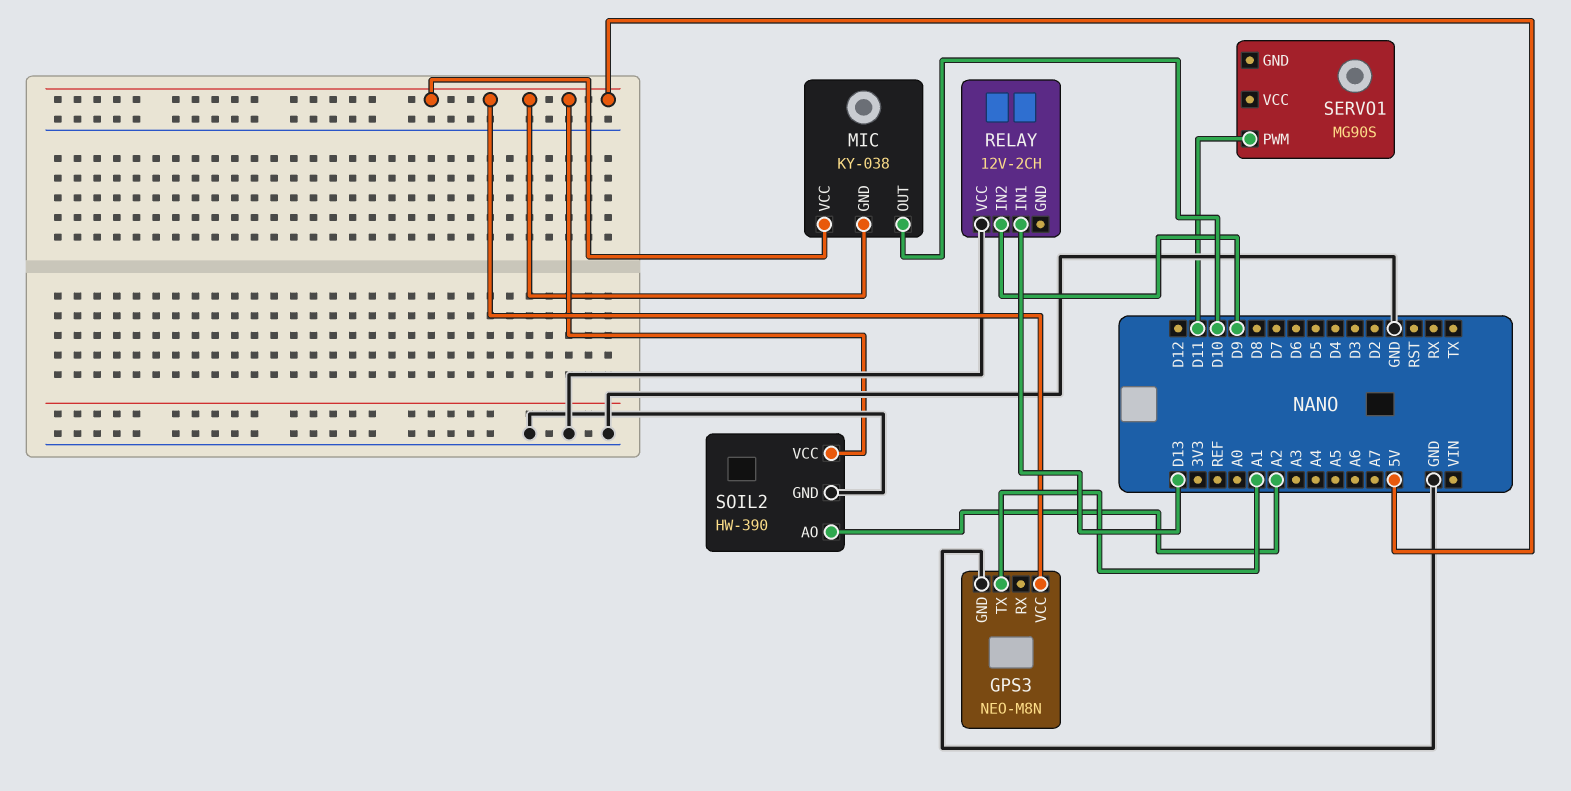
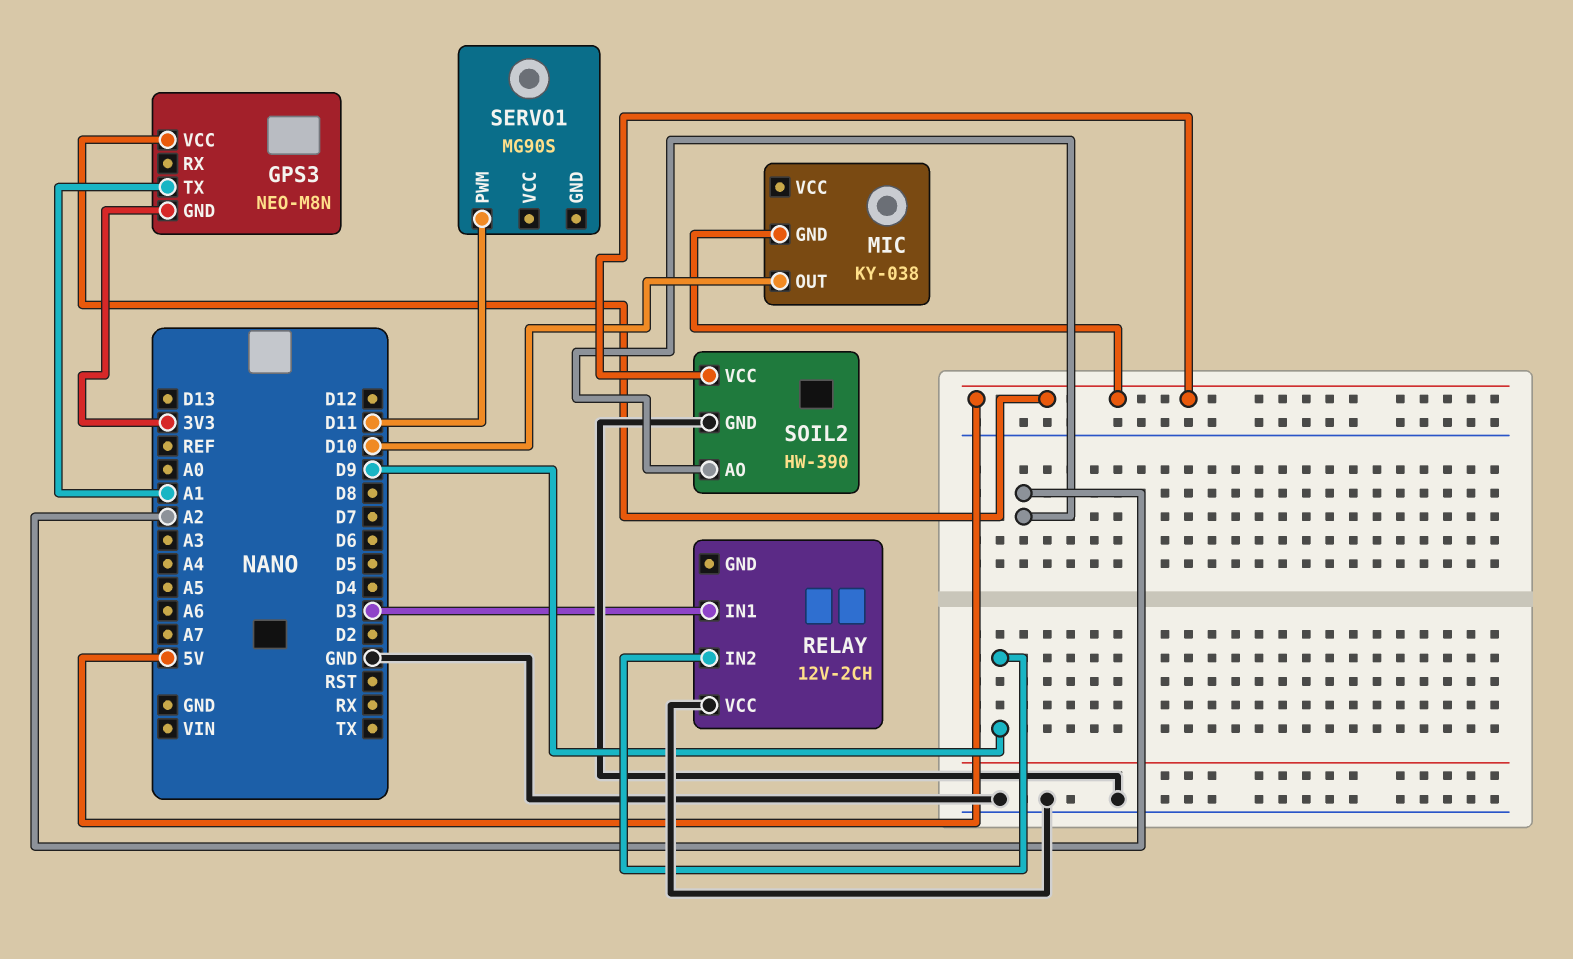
GPS3 pin GND: GND -> 3V3
MIC pin VCC: 5V -> none
RELAY pin IN1: D13 -> D3

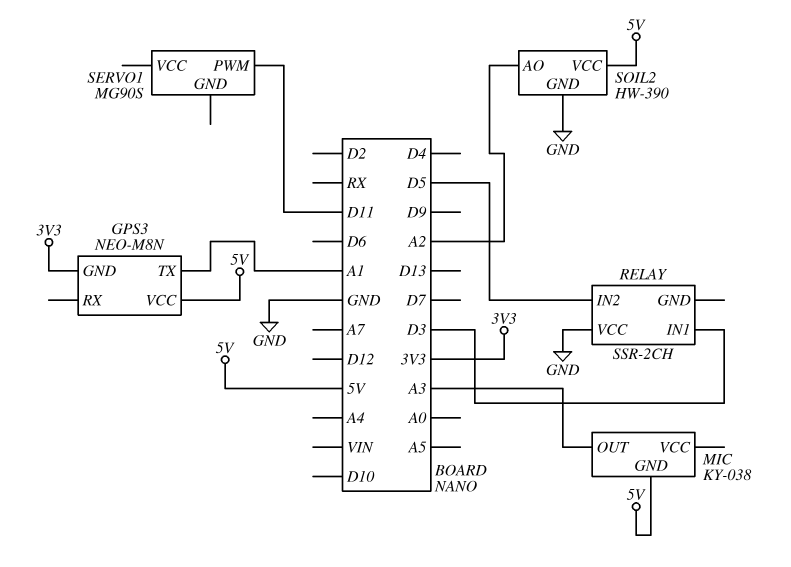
MIC pin OUT: D10 -> A3
RELAY: 12V-2CH -> SSR-2CH
RELAY pin IN2: D9 -> D5

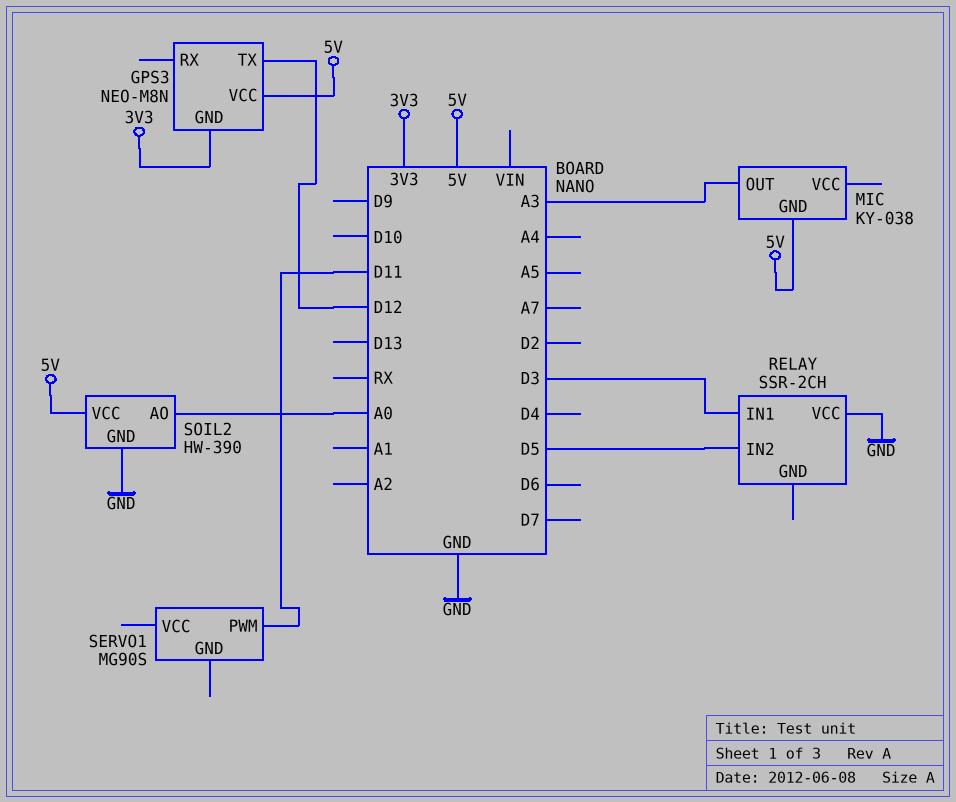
GPS3 pin TX: A1 -> D12
SOIL2 pin AO: A2 -> A0

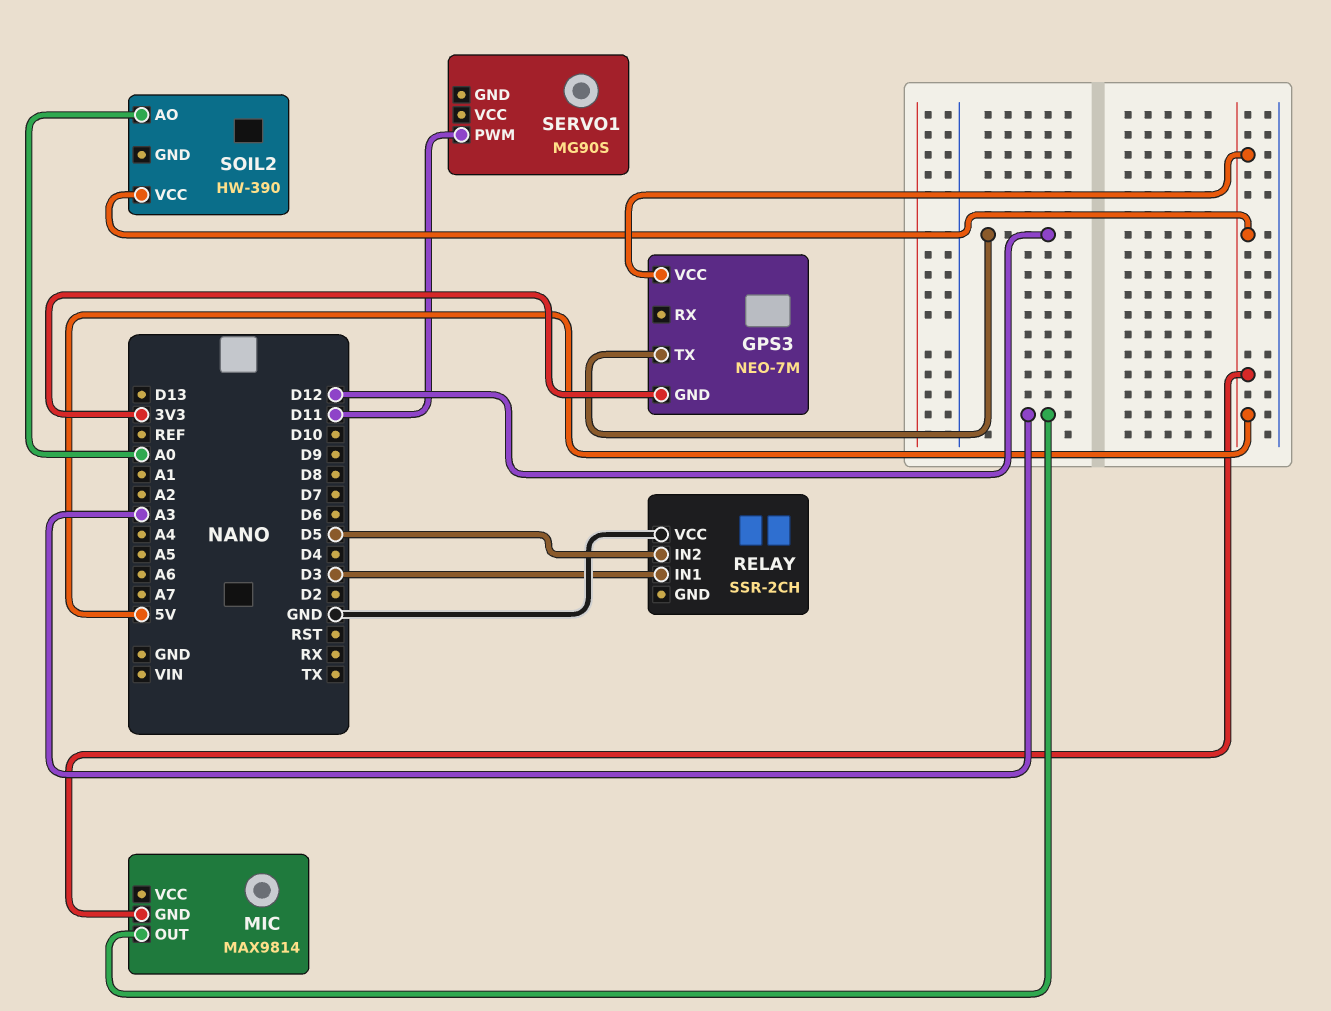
GPS3: NEO-M8N -> NEO-7M
MIC: KY-038 -> MAX9814
SOIL2 pin GND: GND -> none

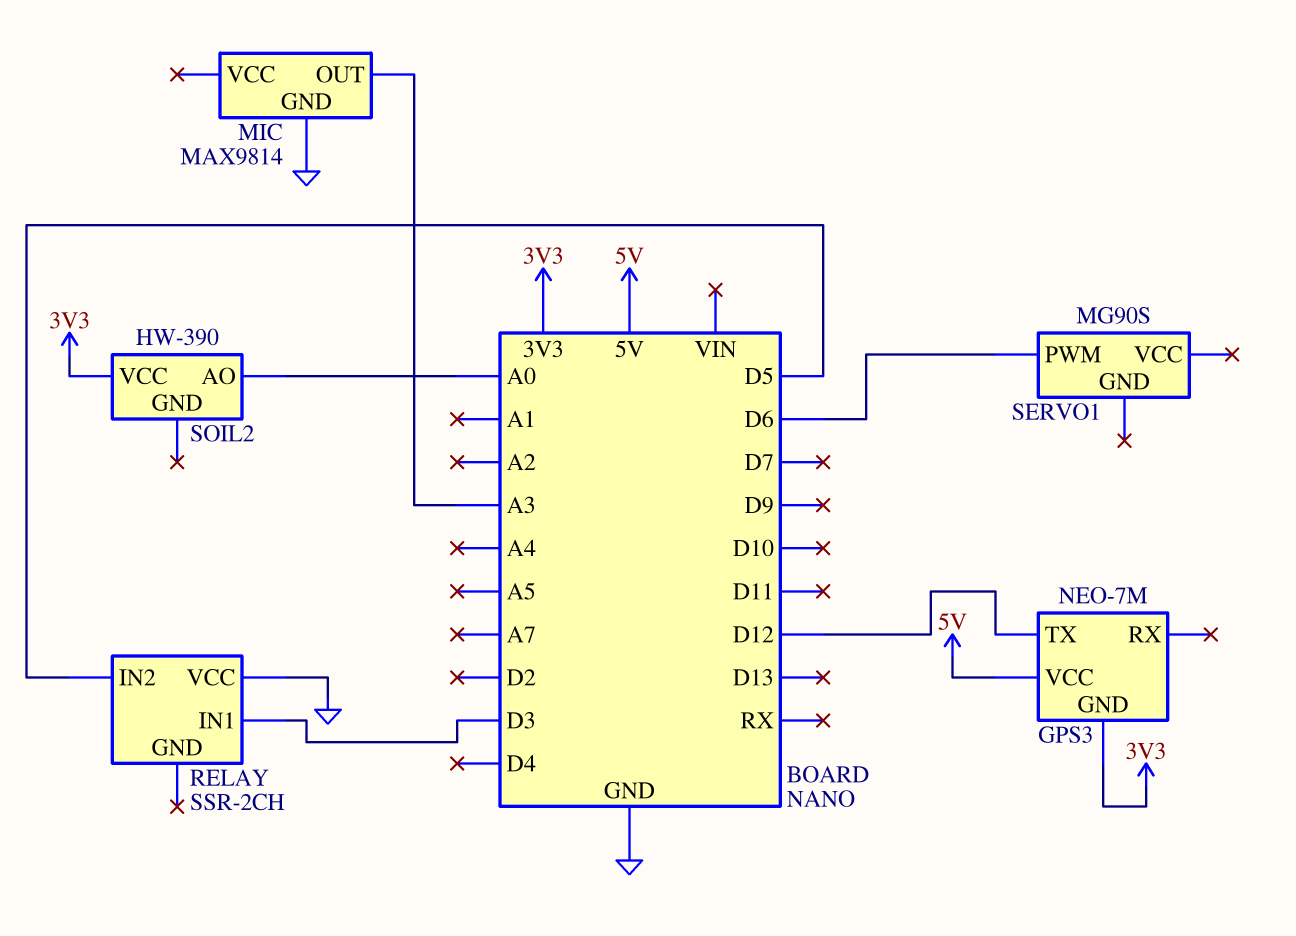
MIC pin GND: 5V -> GND
SERVO1 pin PWM: D11 -> D6
SOIL2 pin VCC: 5V -> 3V3

